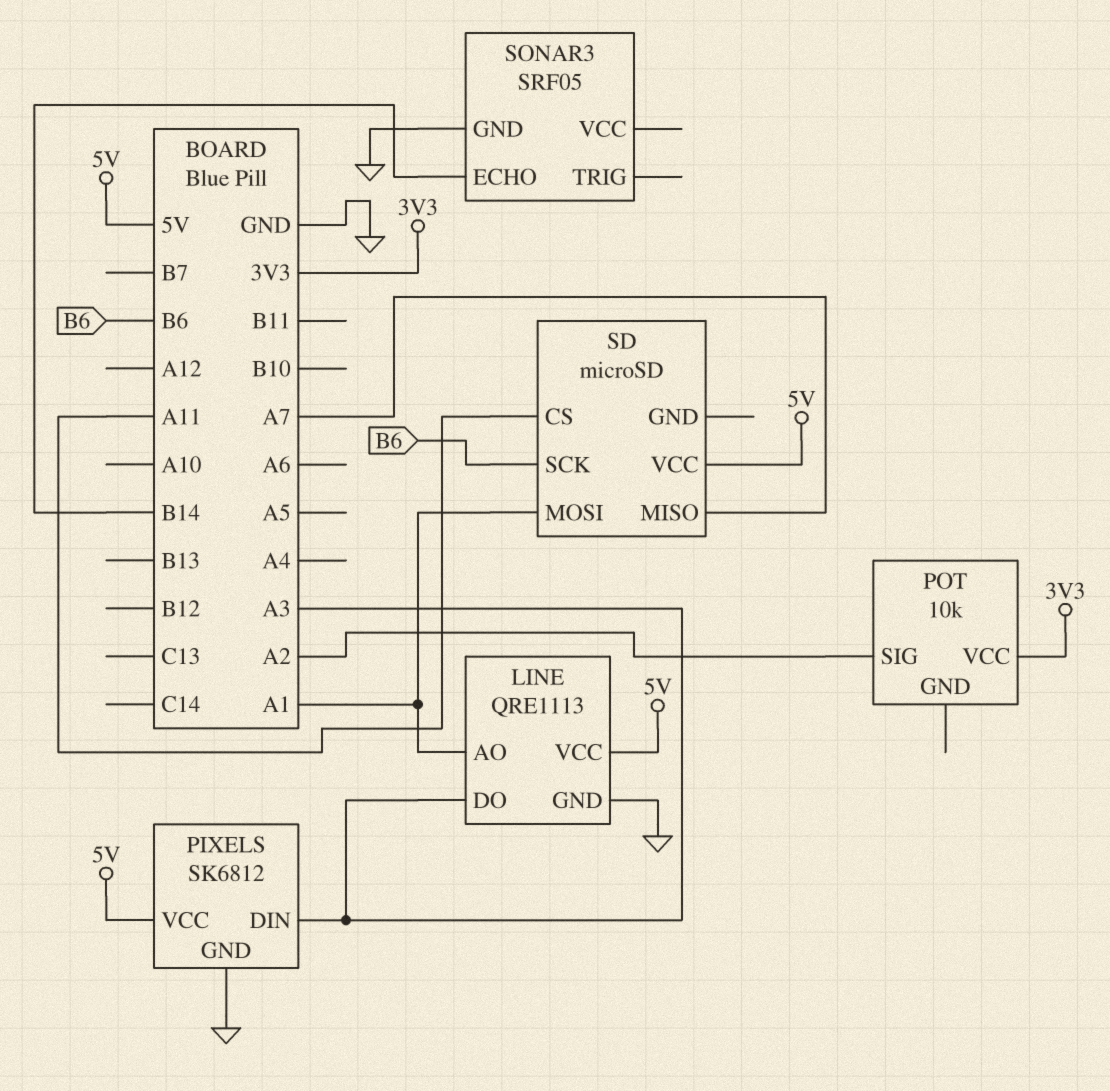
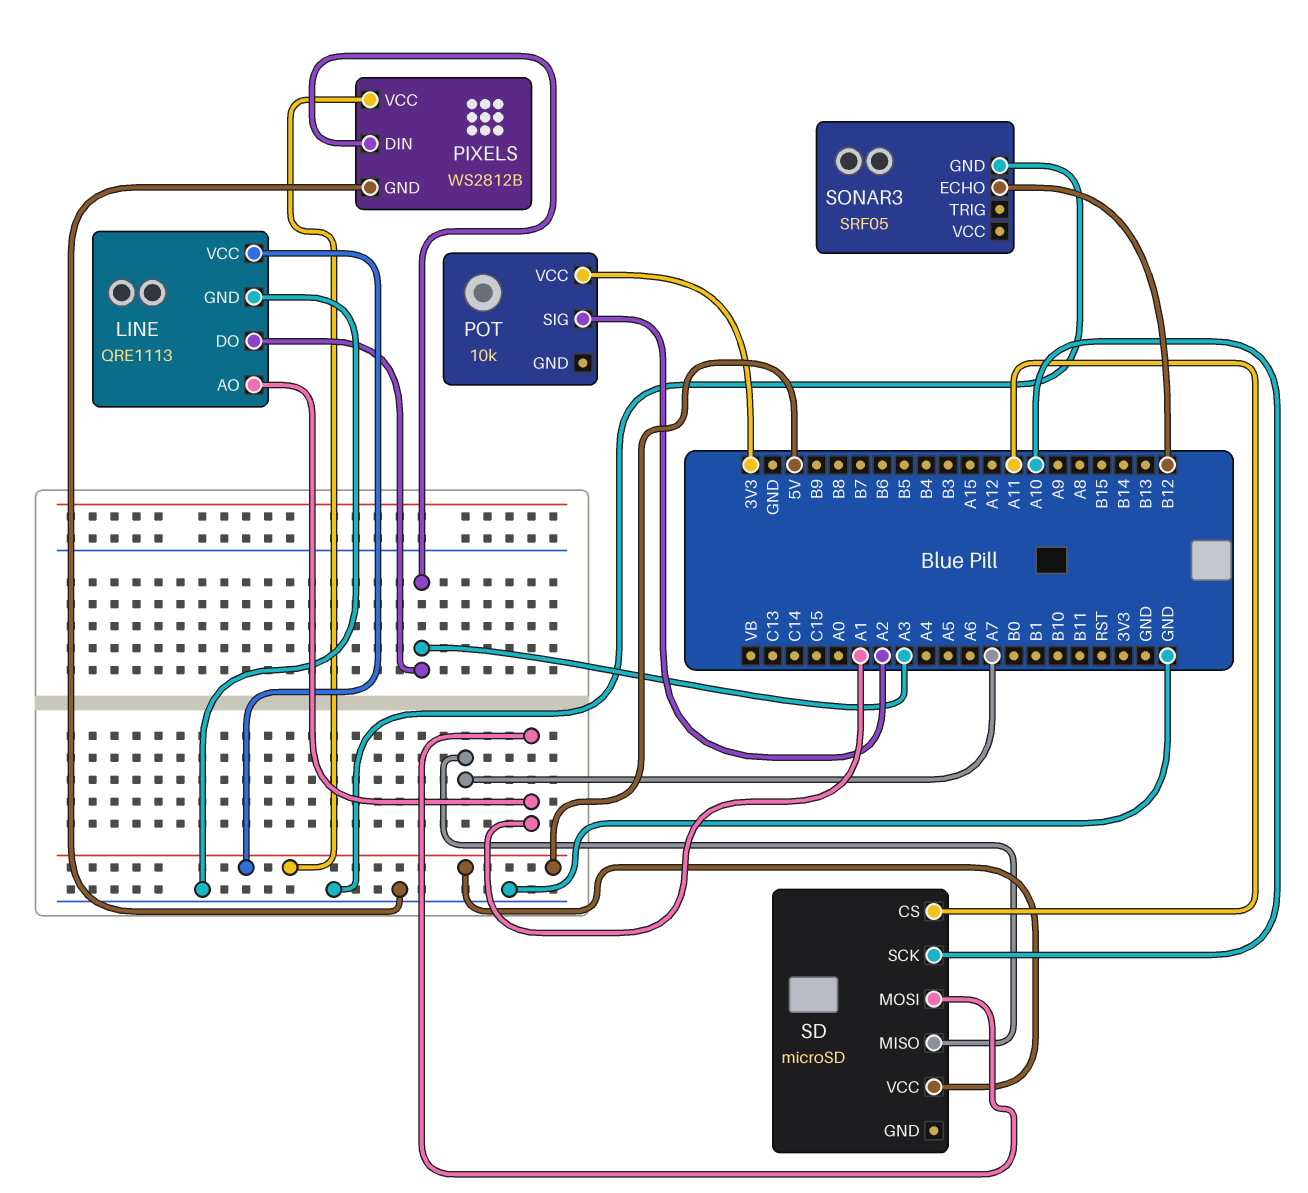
PIXELS: SK6812 -> WS2812B
SD pin SCK: B6 -> A10
SONAR3 pin ECHO: B14 -> B12

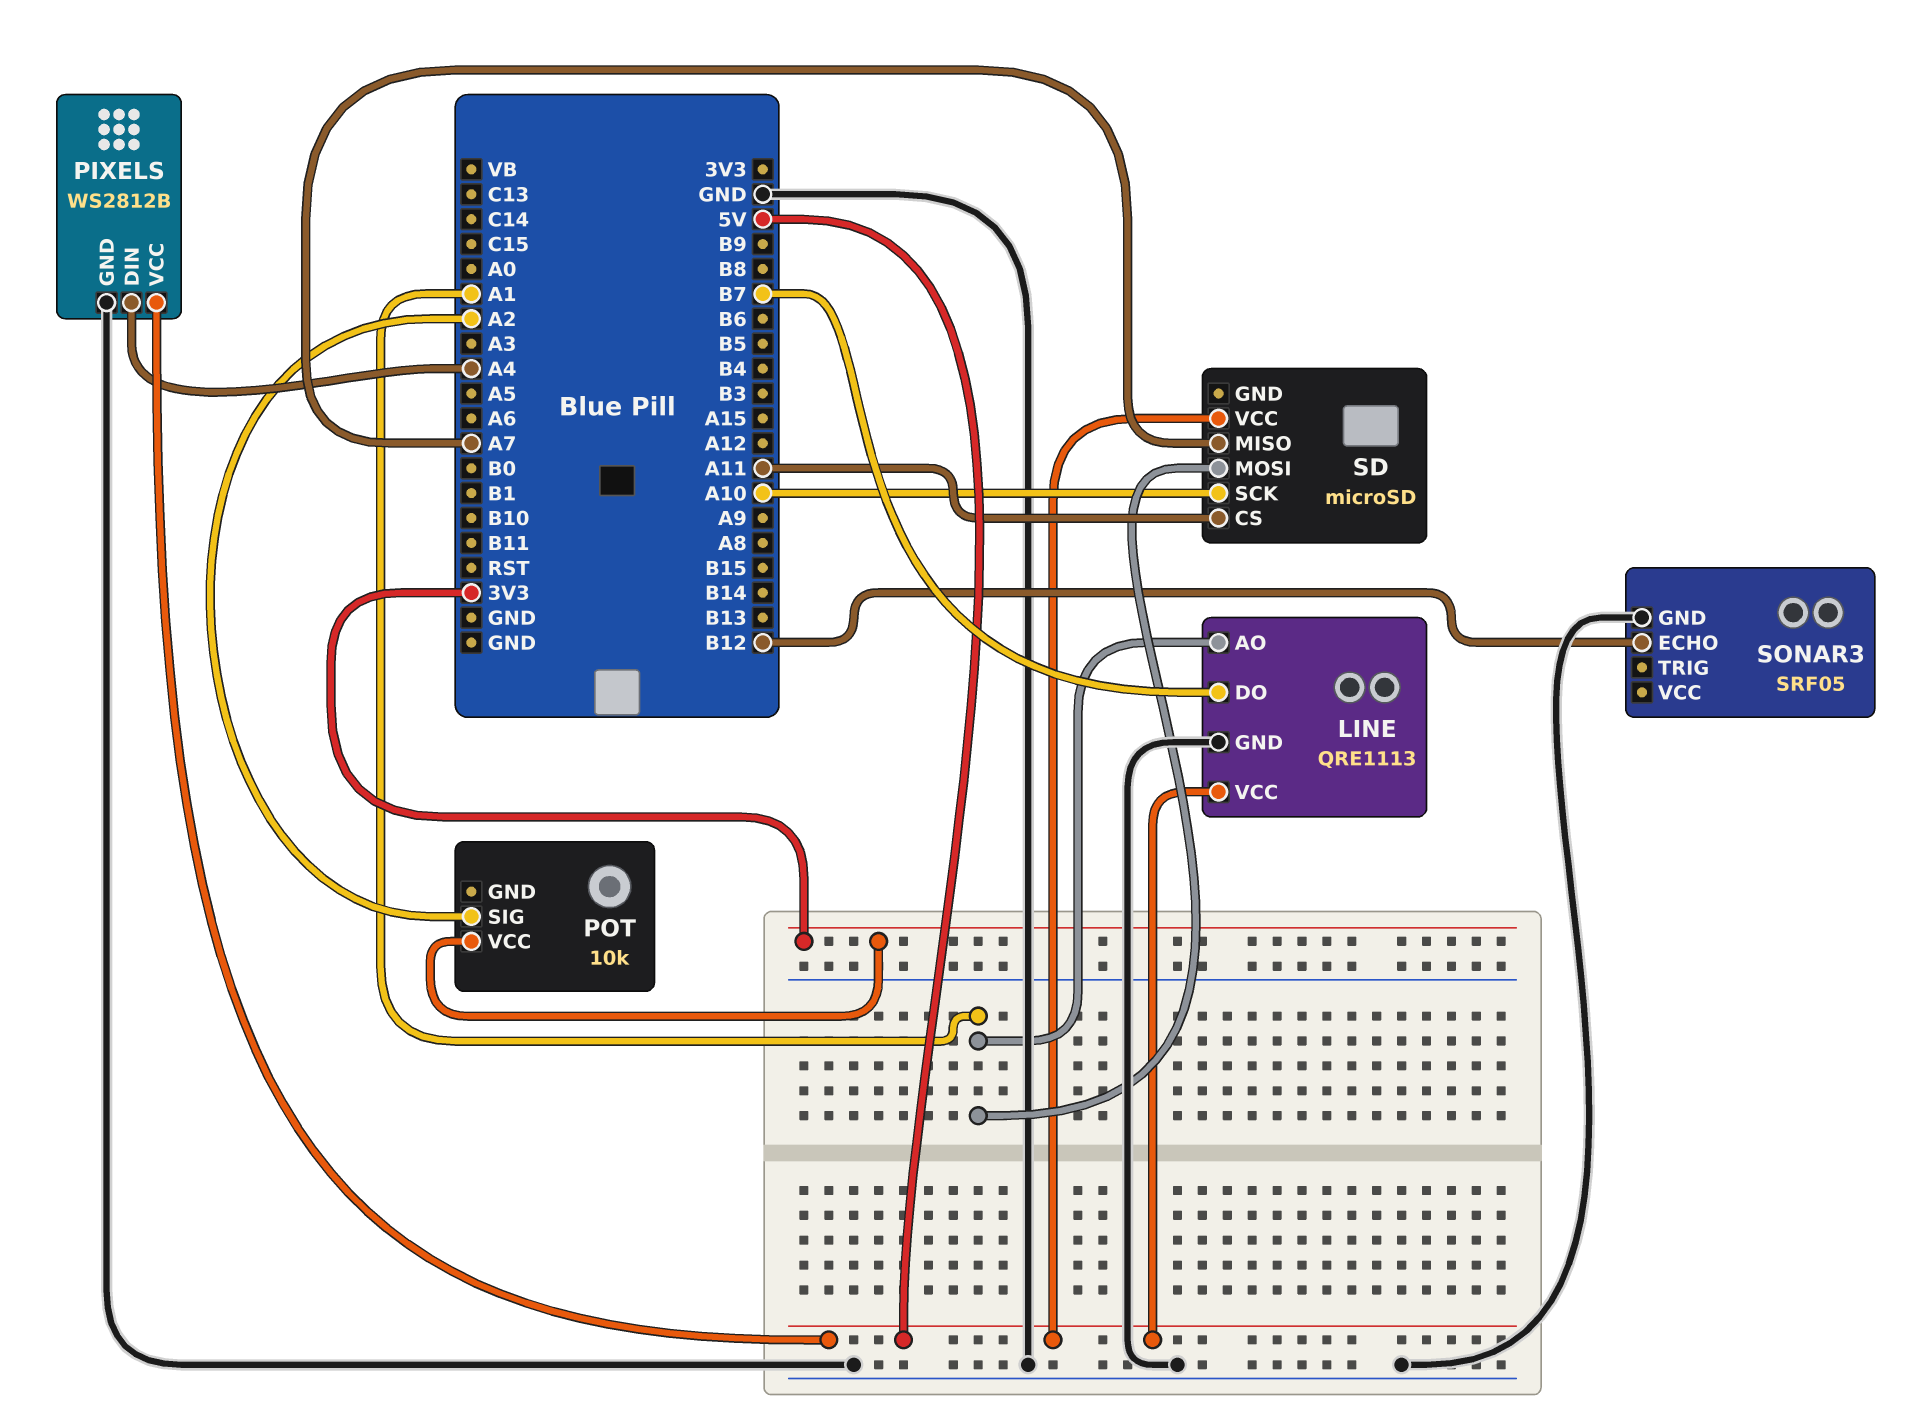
LINE pin DO: A3 -> B7
PIXELS pin DIN: A3 -> A4

